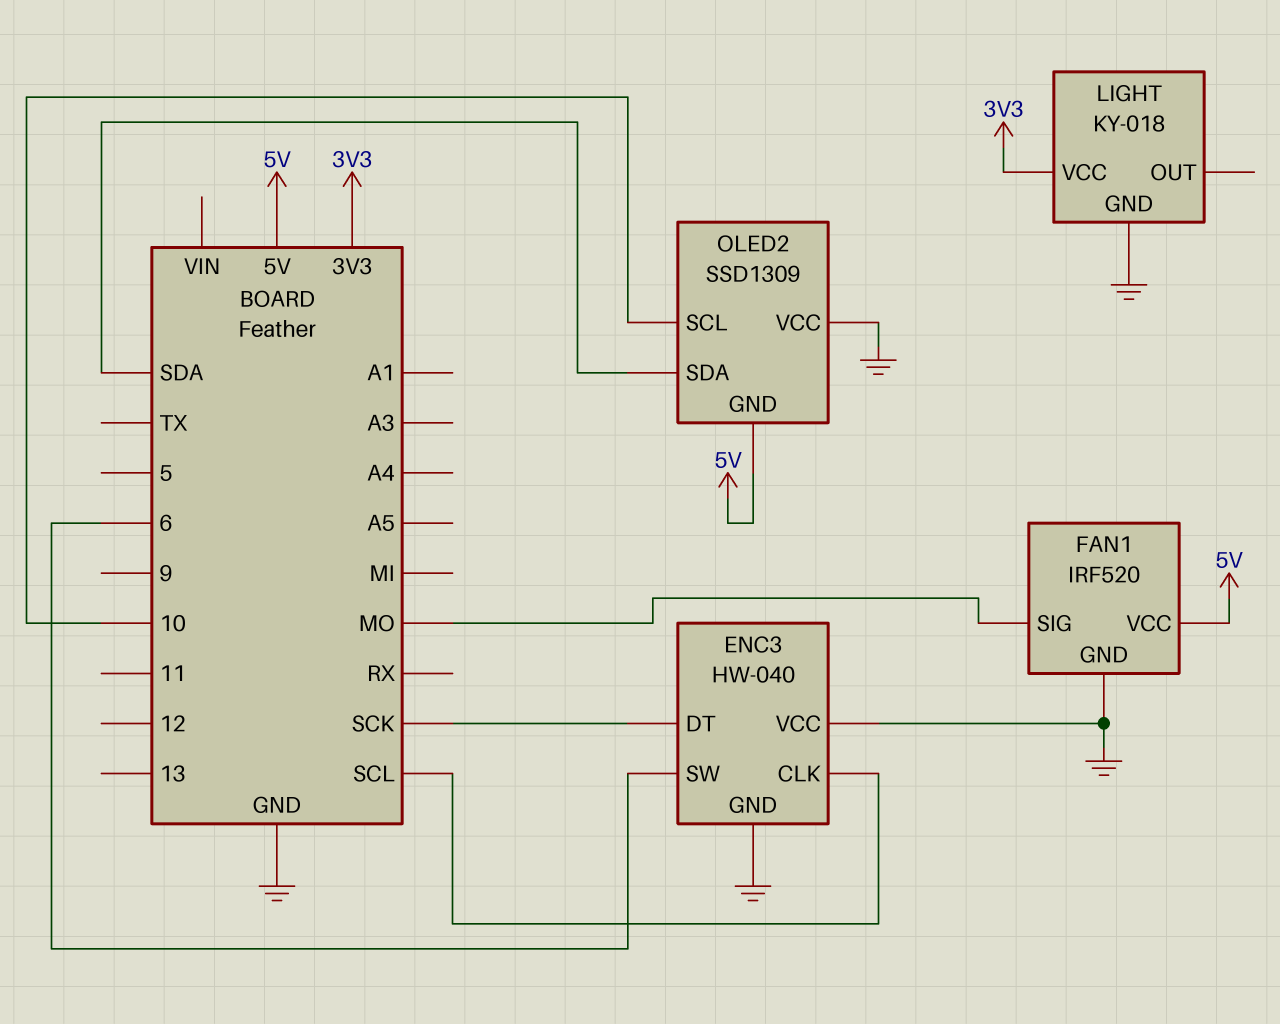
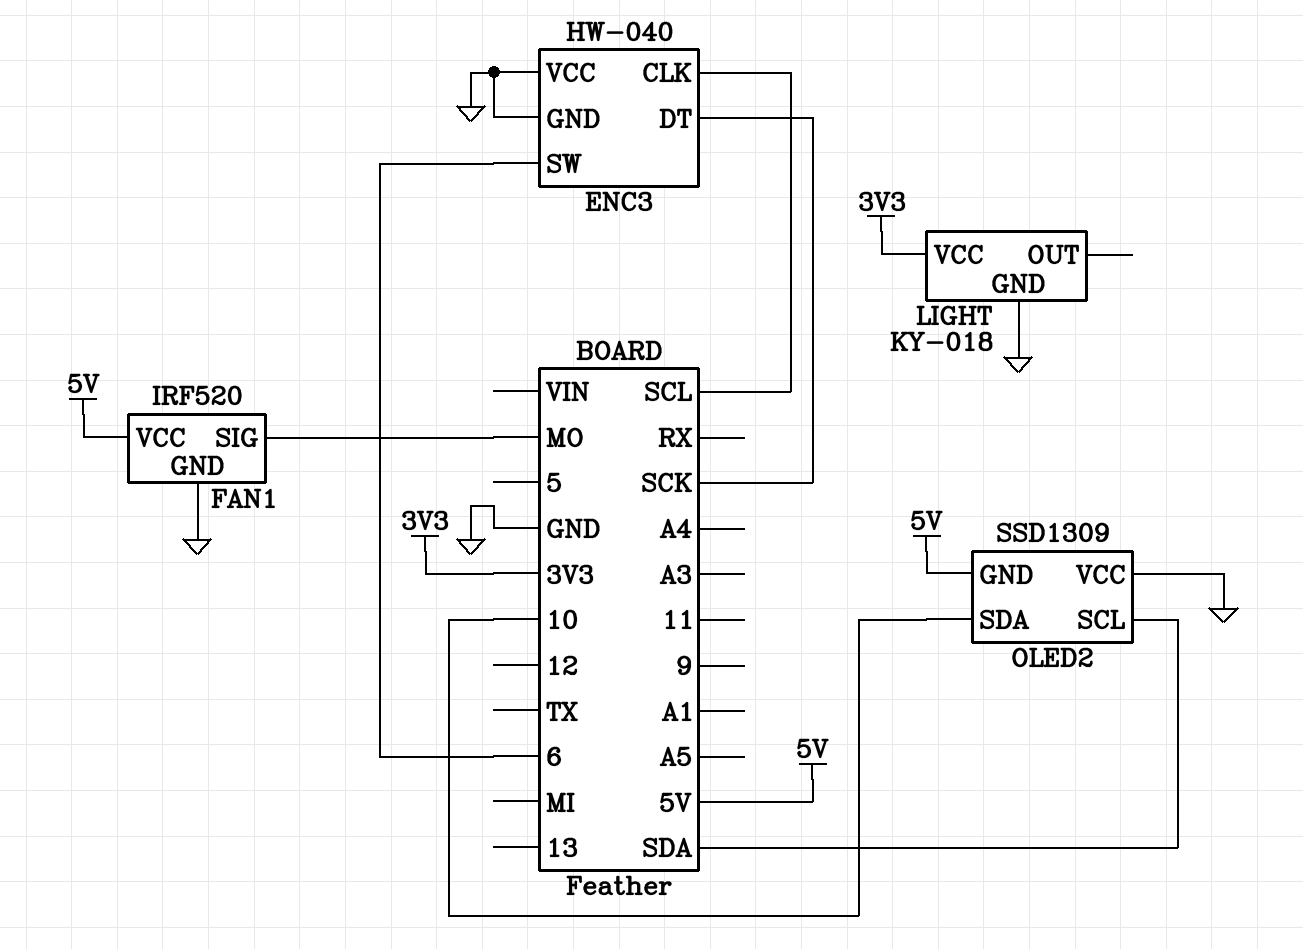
OLED2 pin SCL: 10 -> SDA
OLED2 pin SDA: SDA -> 10

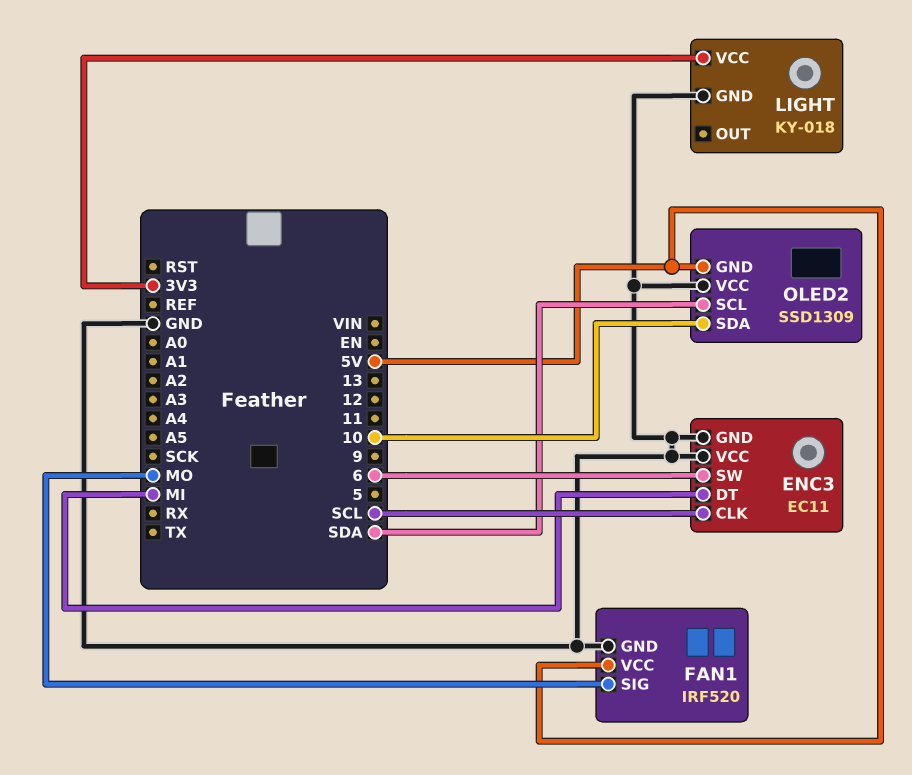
ENC3: HW-040 -> EC11
ENC3 pin DT: SCK -> MI

